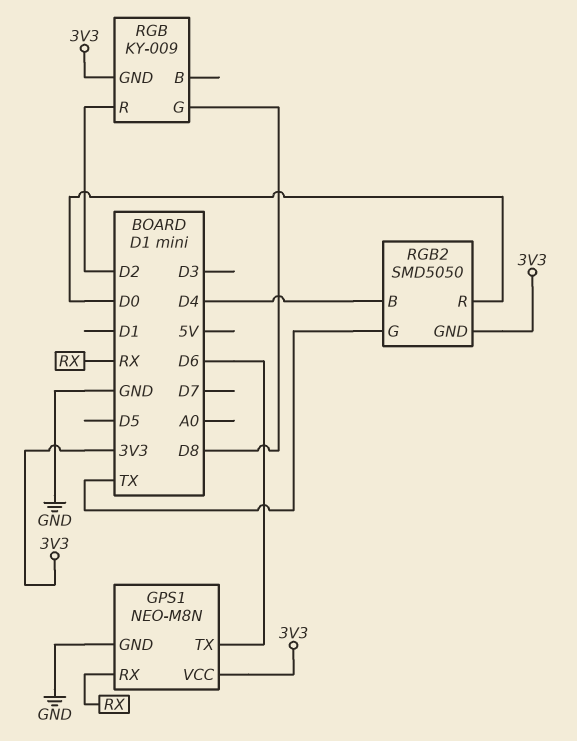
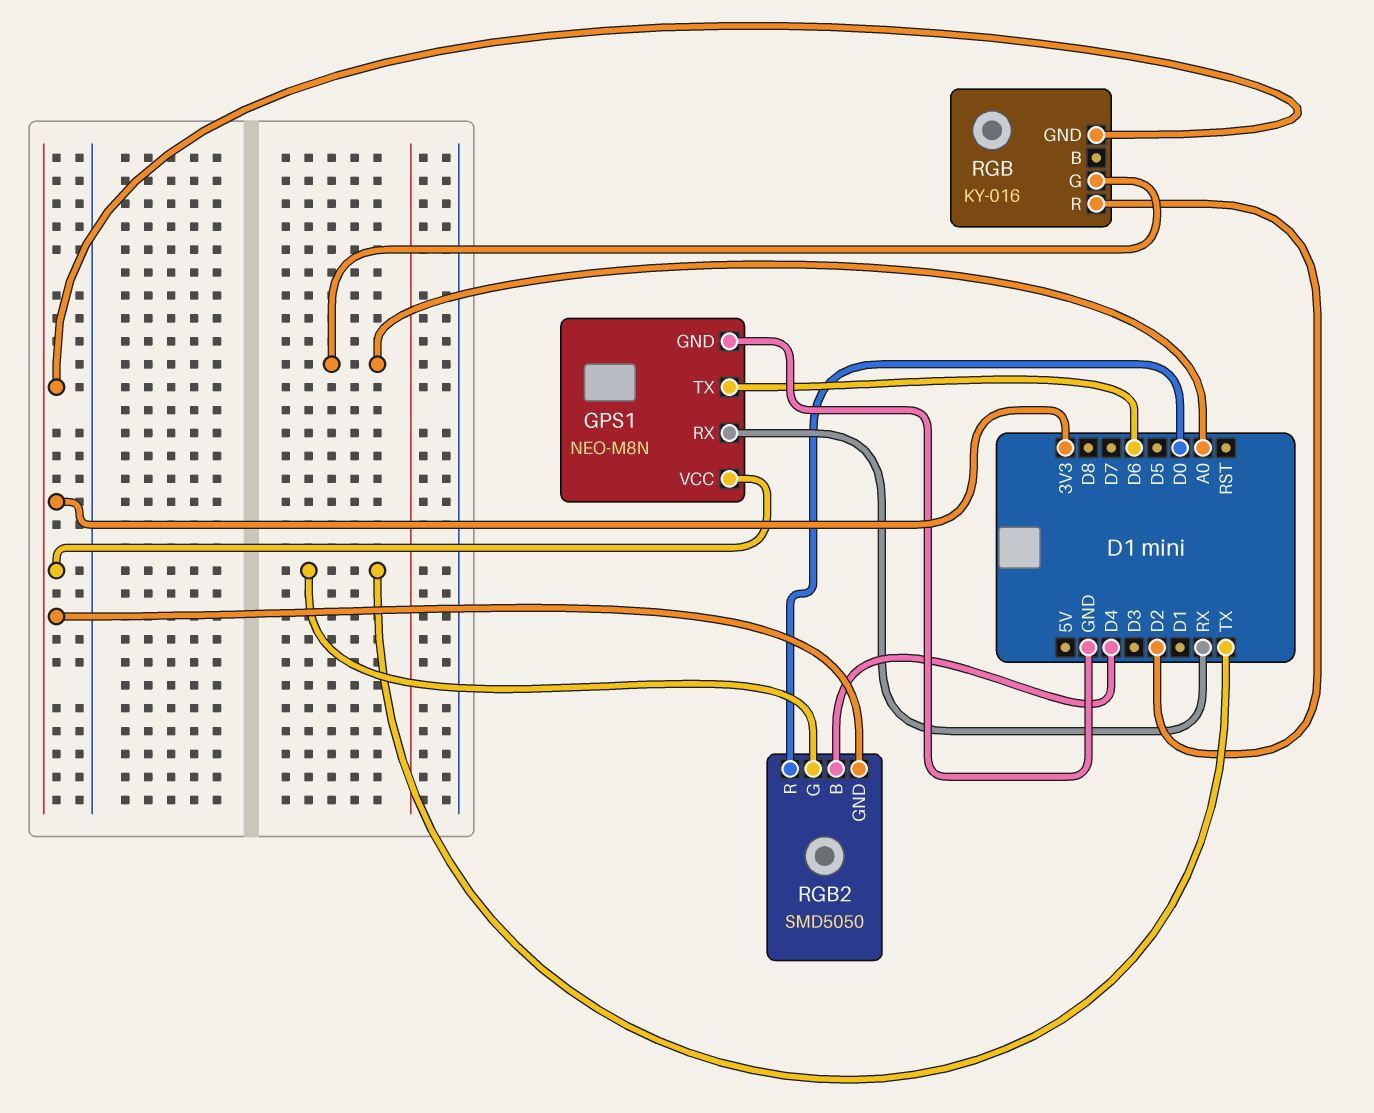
RGB: KY-009 -> KY-016
RGB pin G: D8 -> A0

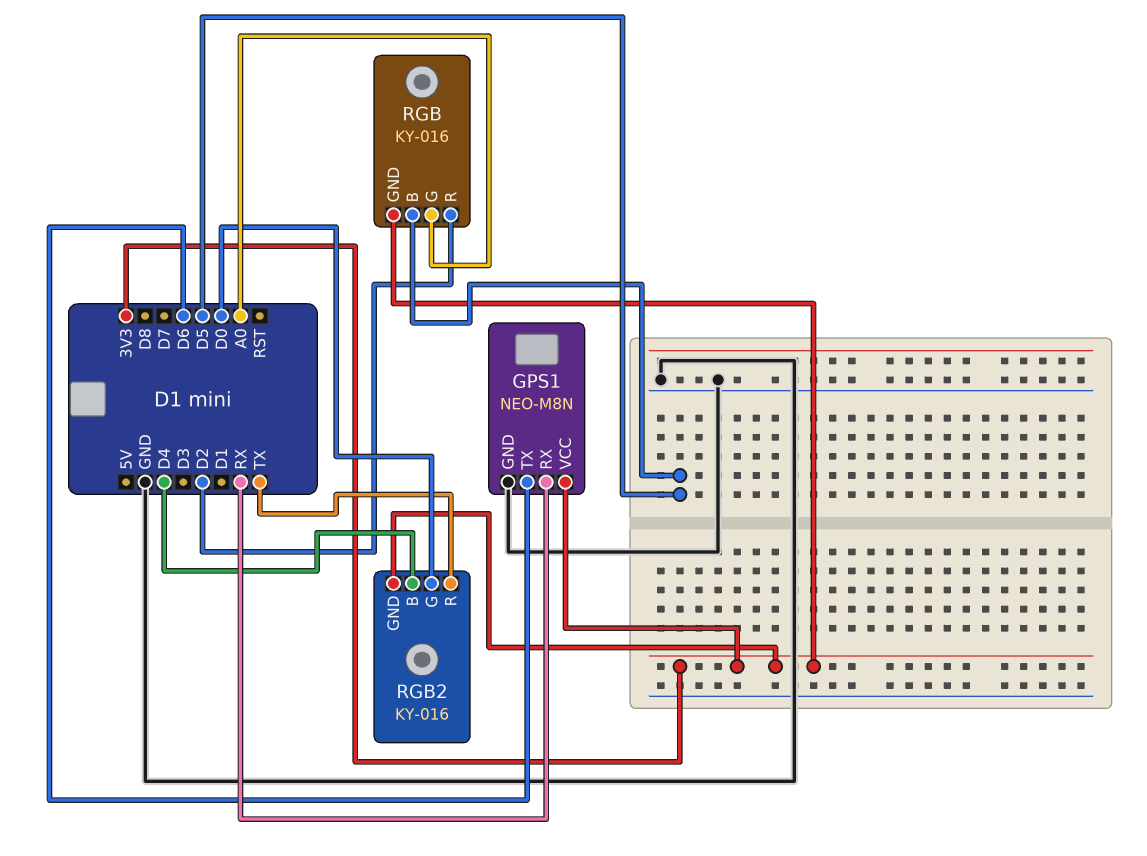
RGB pin B: none -> D5
RGB2: SMD5050 -> KY-016
RGB2 pin G: TX -> D0
RGB2 pin R: D0 -> TX

